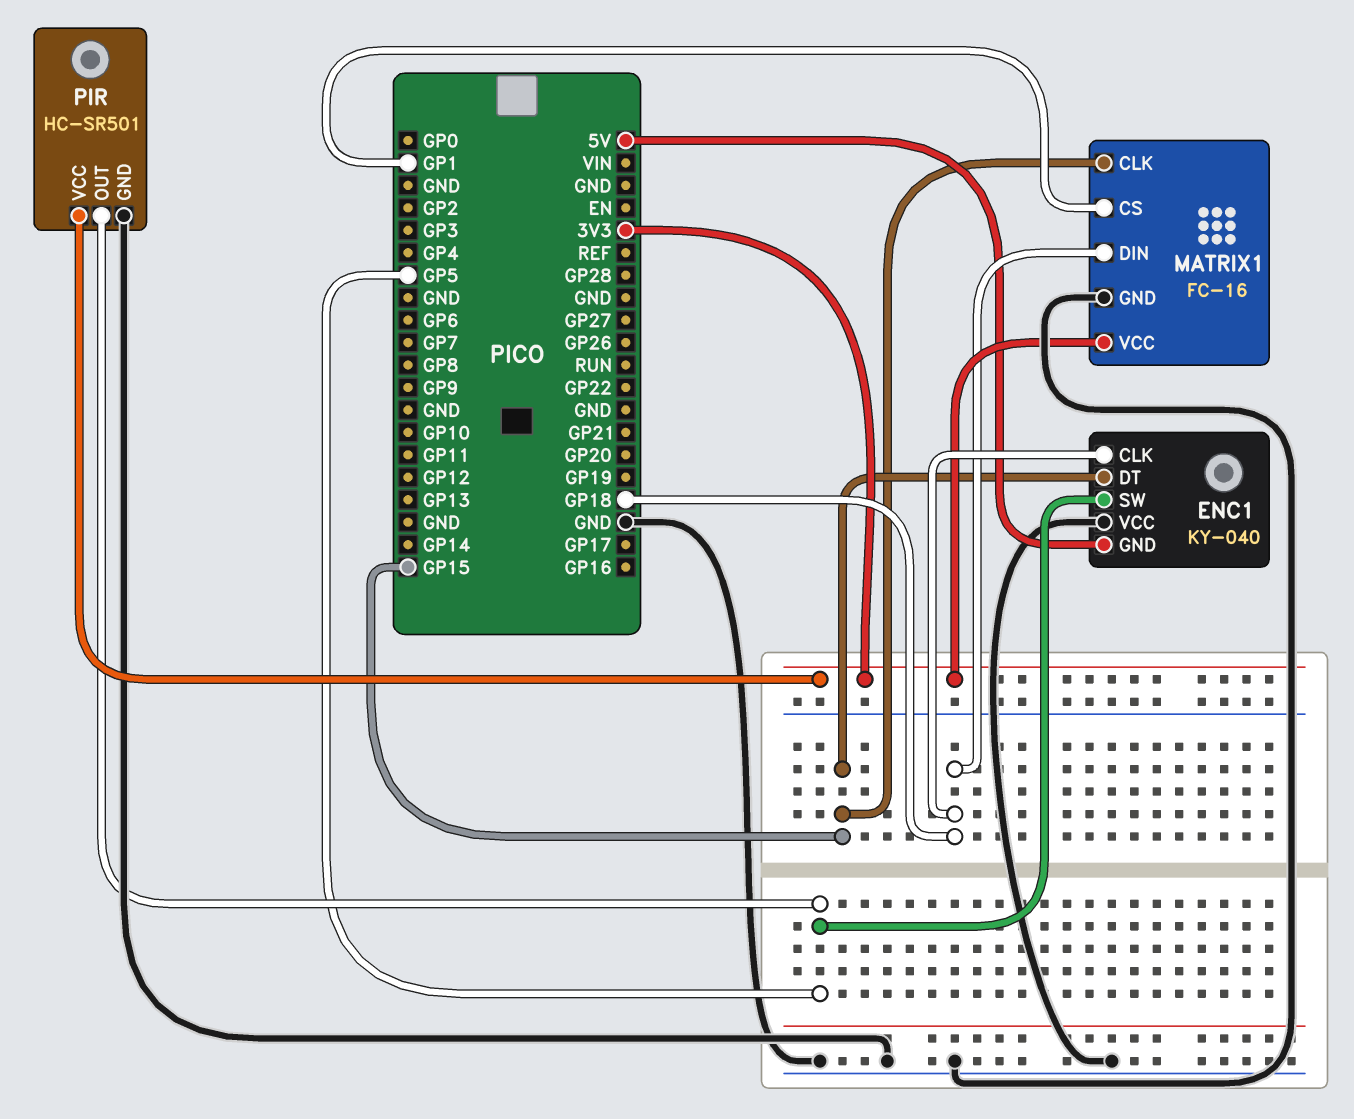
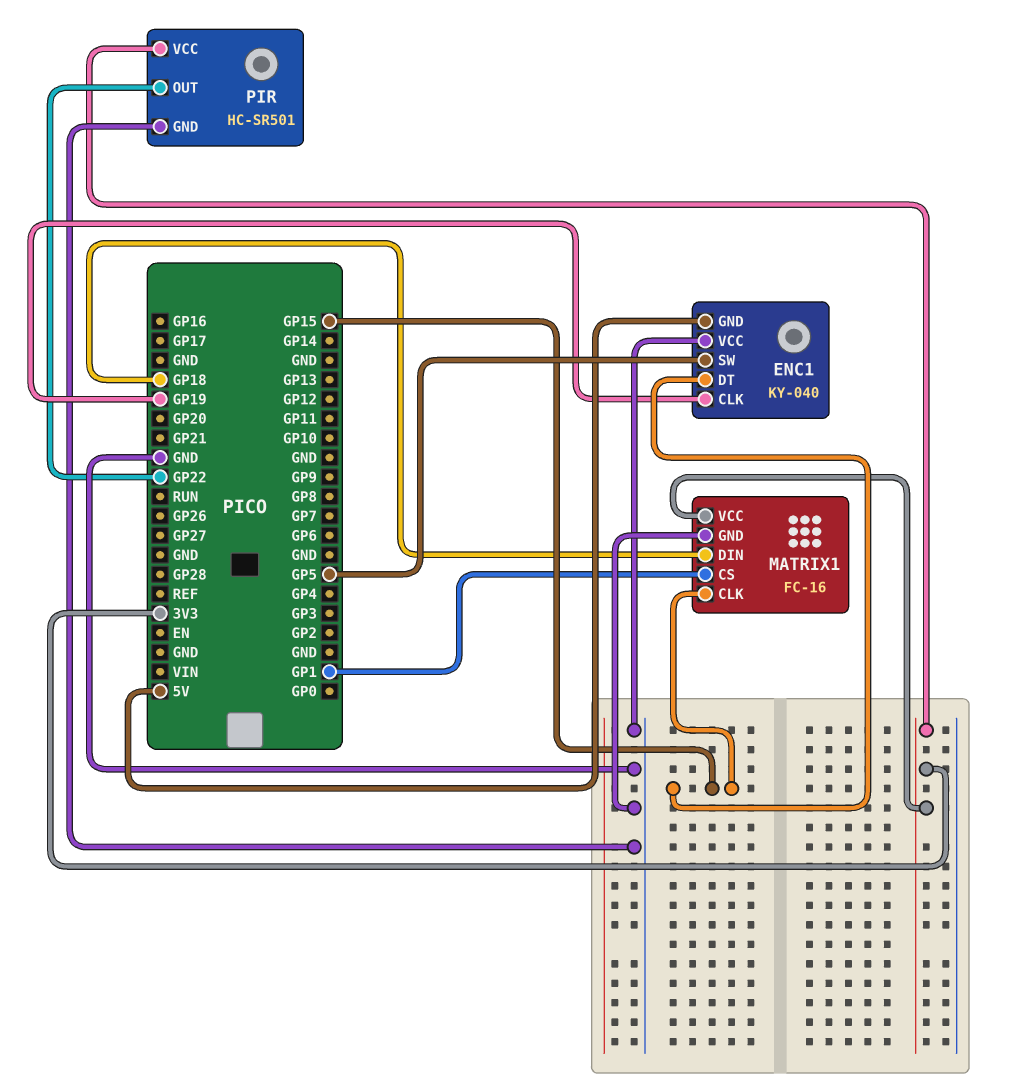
ENC1 pin CLK: GP18 -> GP19
PIR pin OUT: GP5 -> GP22

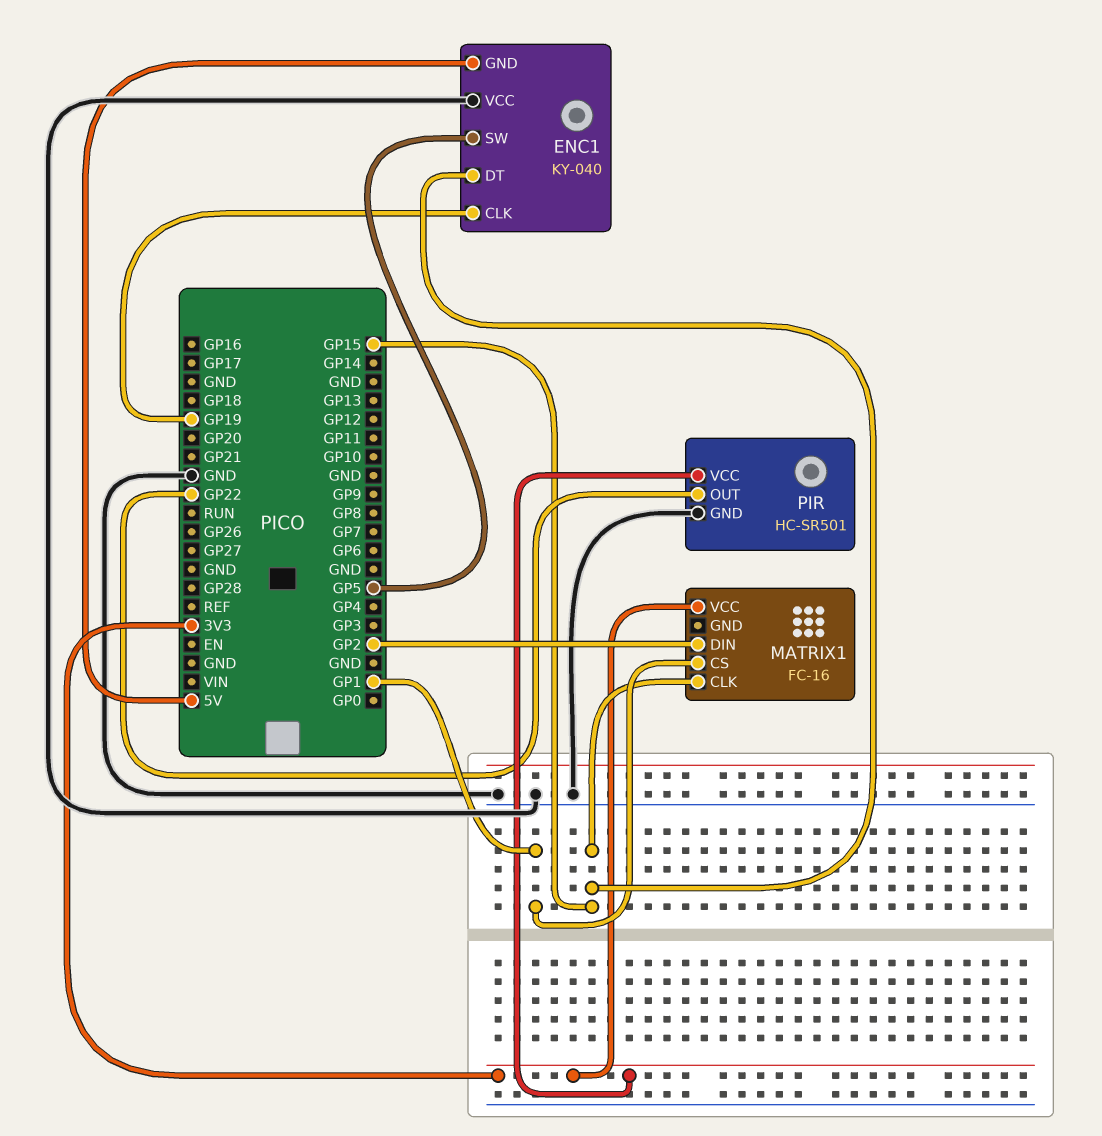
MATRIX1 pin DIN: GP18 -> GP2
MATRIX1 pin GND: GND -> none

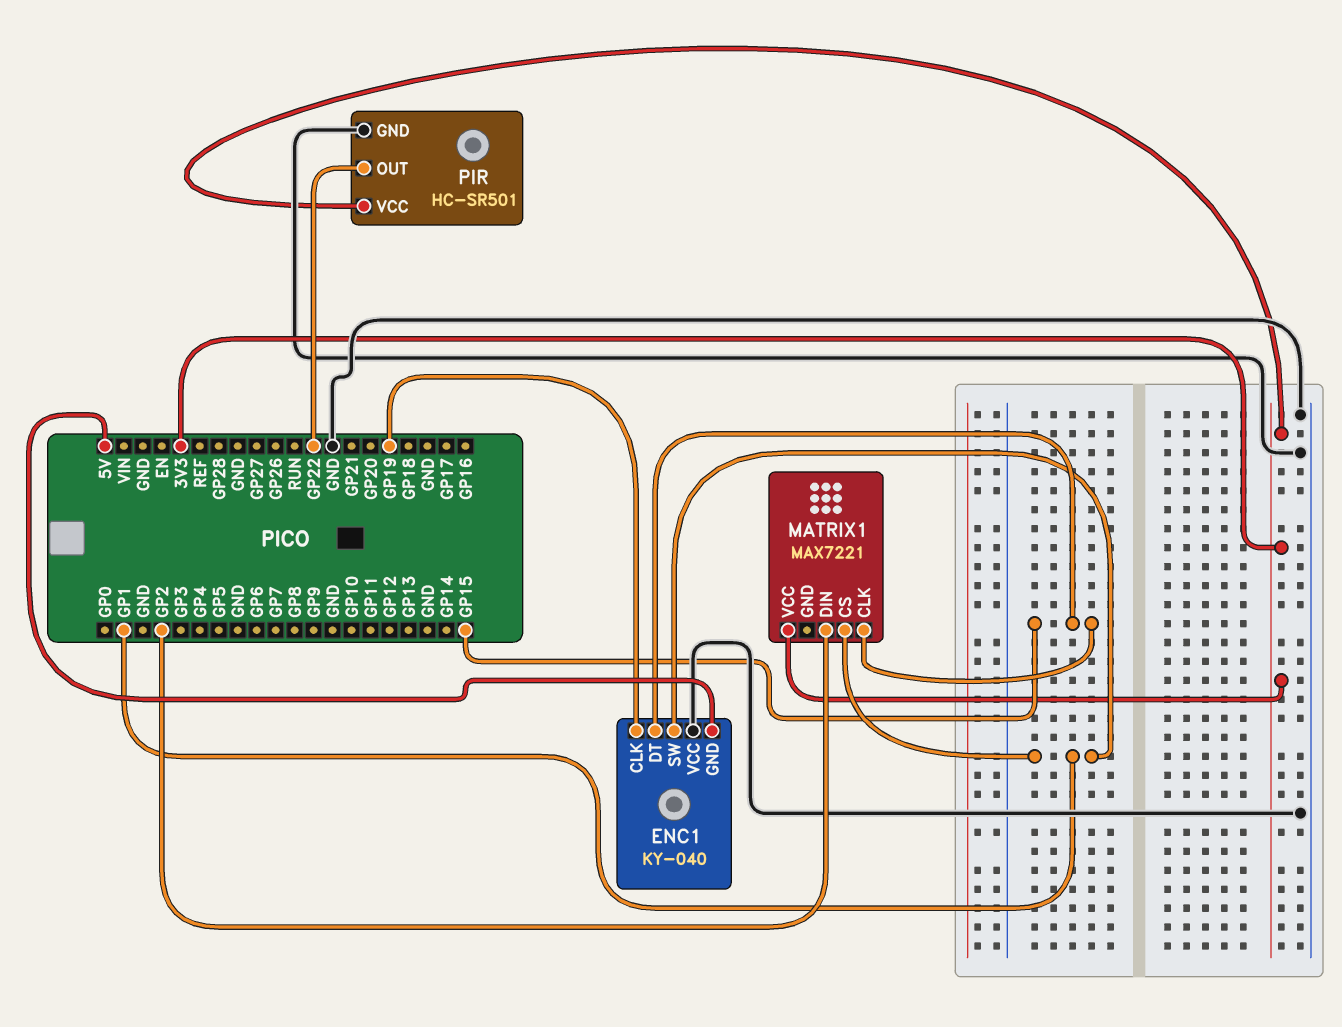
ENC1 pin SW: GP5 -> GP1
MATRIX1: FC-16 -> MAX7221

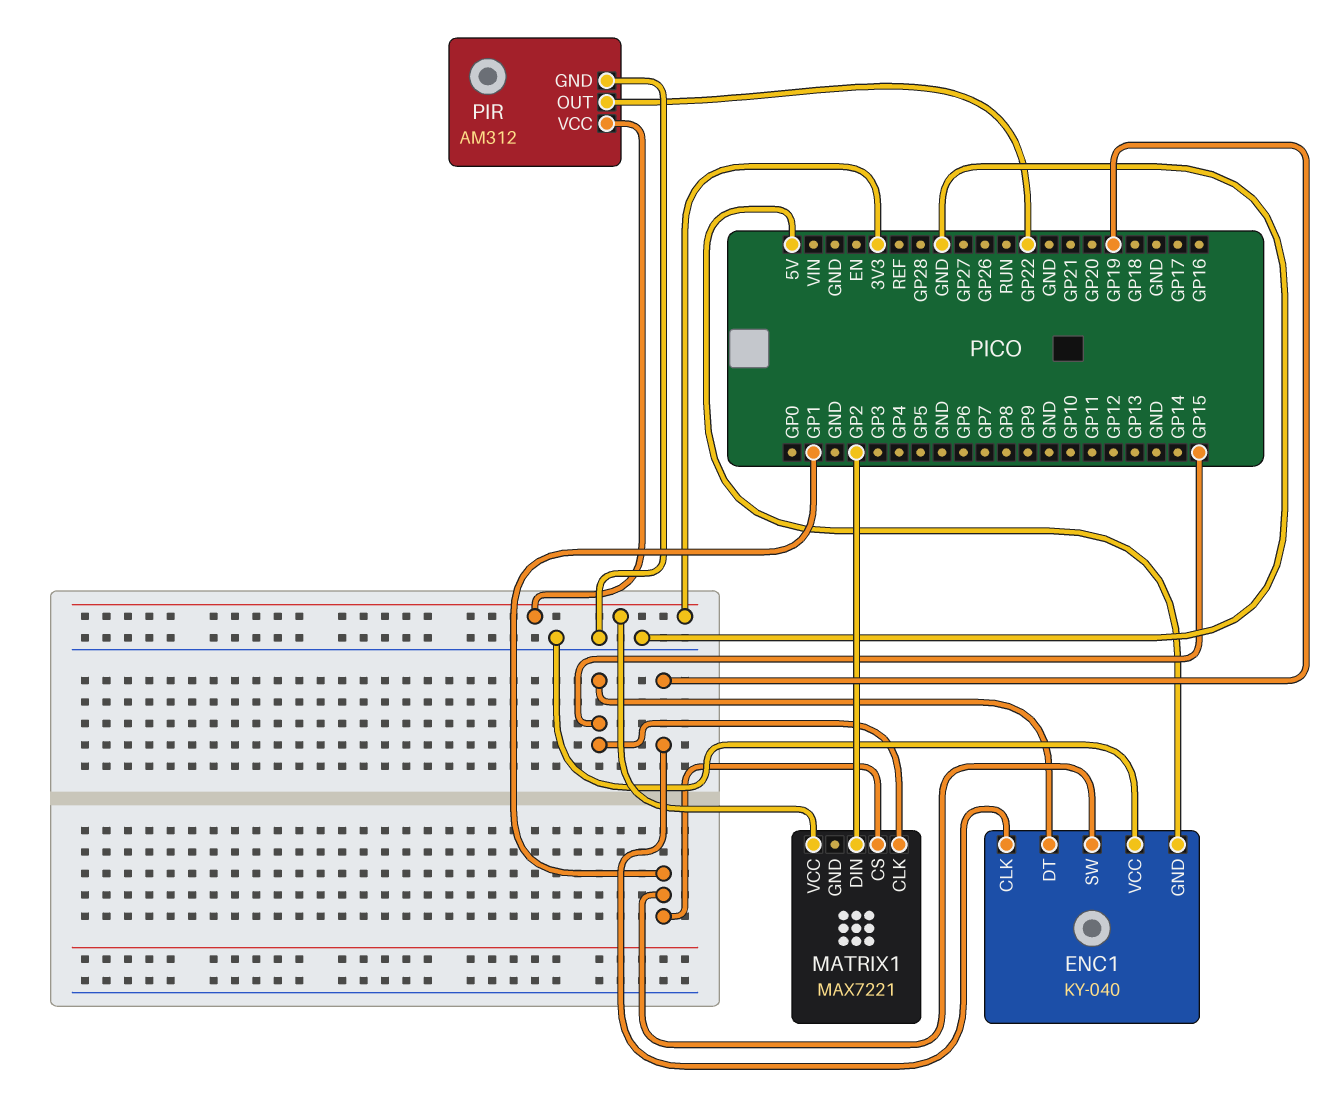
PIR: HC-SR501 -> AM312

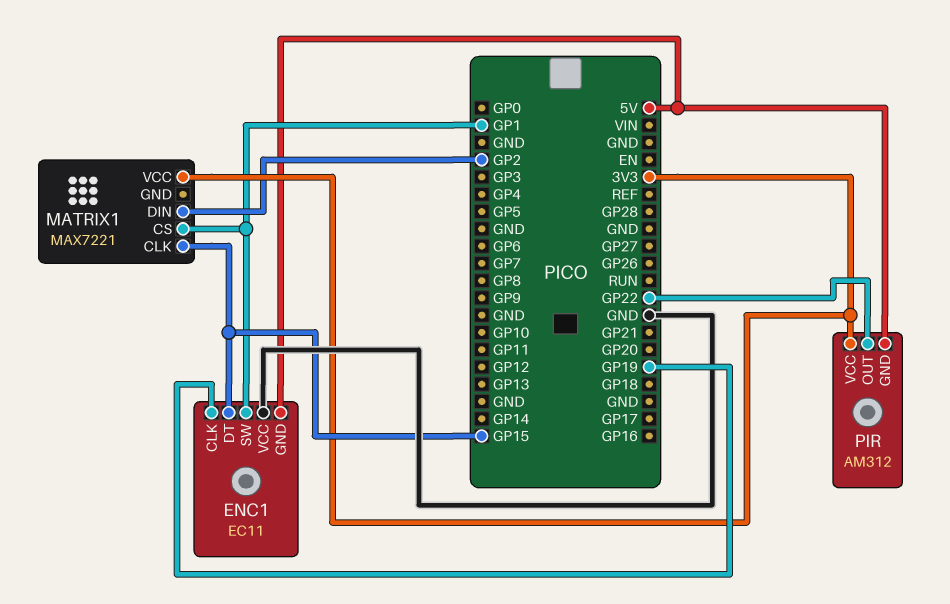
ENC1: KY-040 -> EC11
PIR pin GND: GND -> 5V

